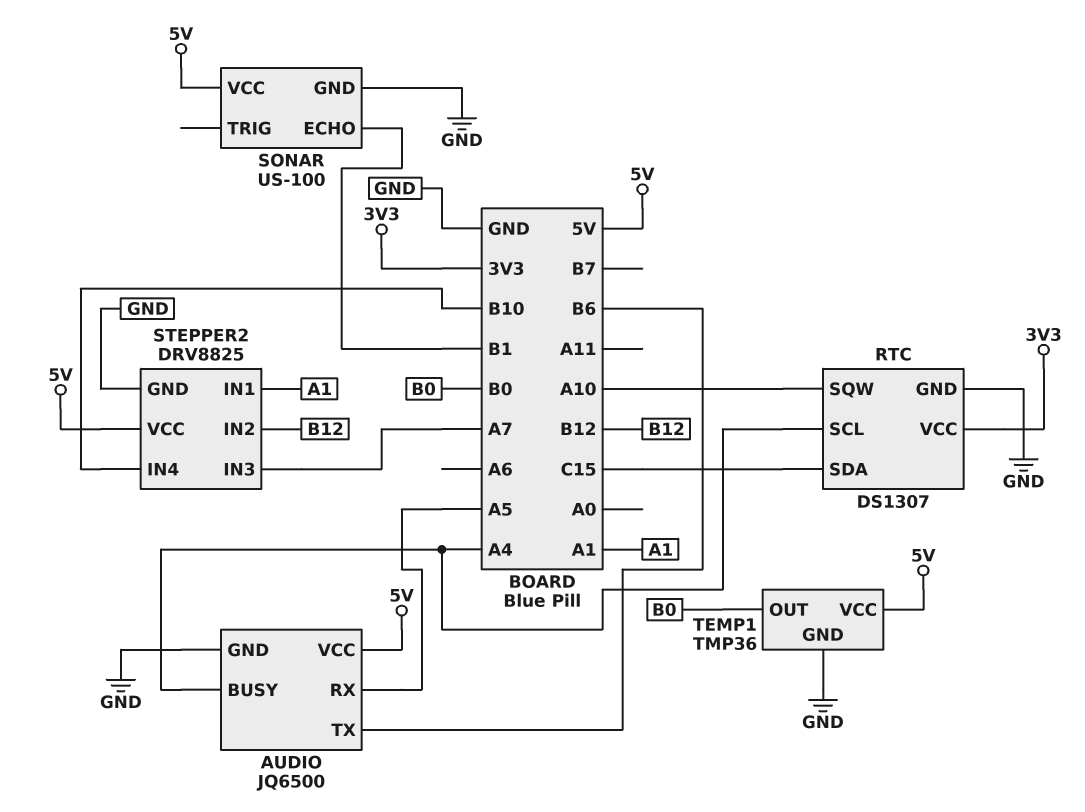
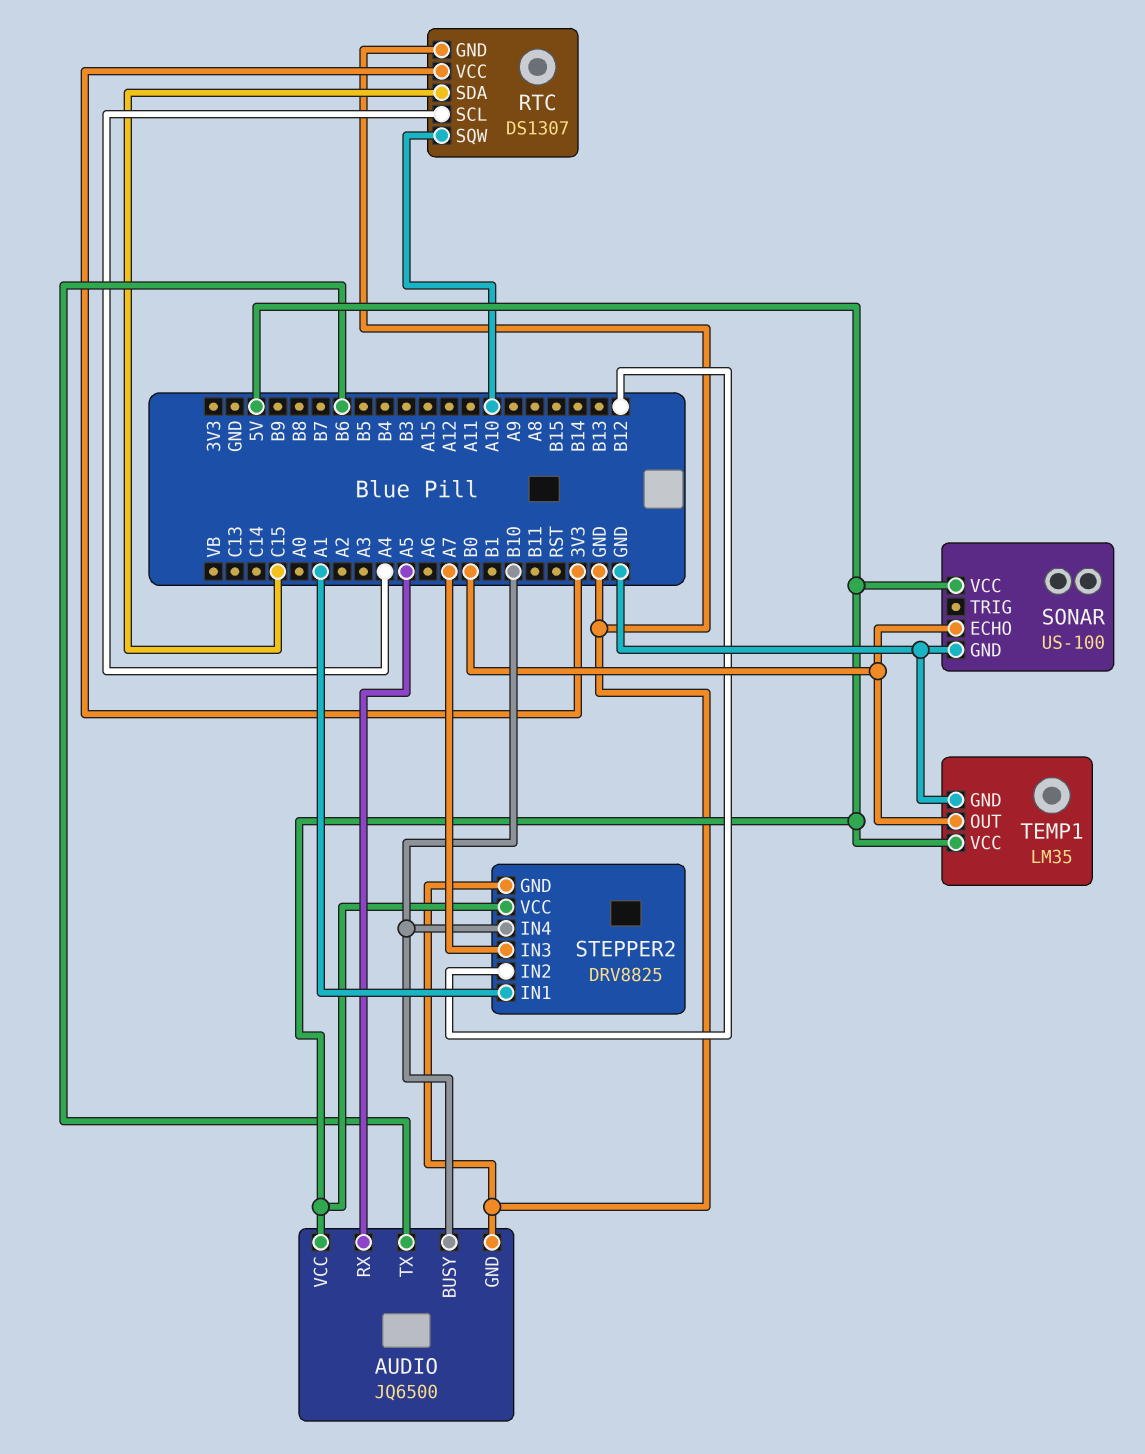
AUDIO pin BUSY: A4 -> B10
SONAR pin ECHO: B1 -> B0
TEMP1: TMP36 -> LM35

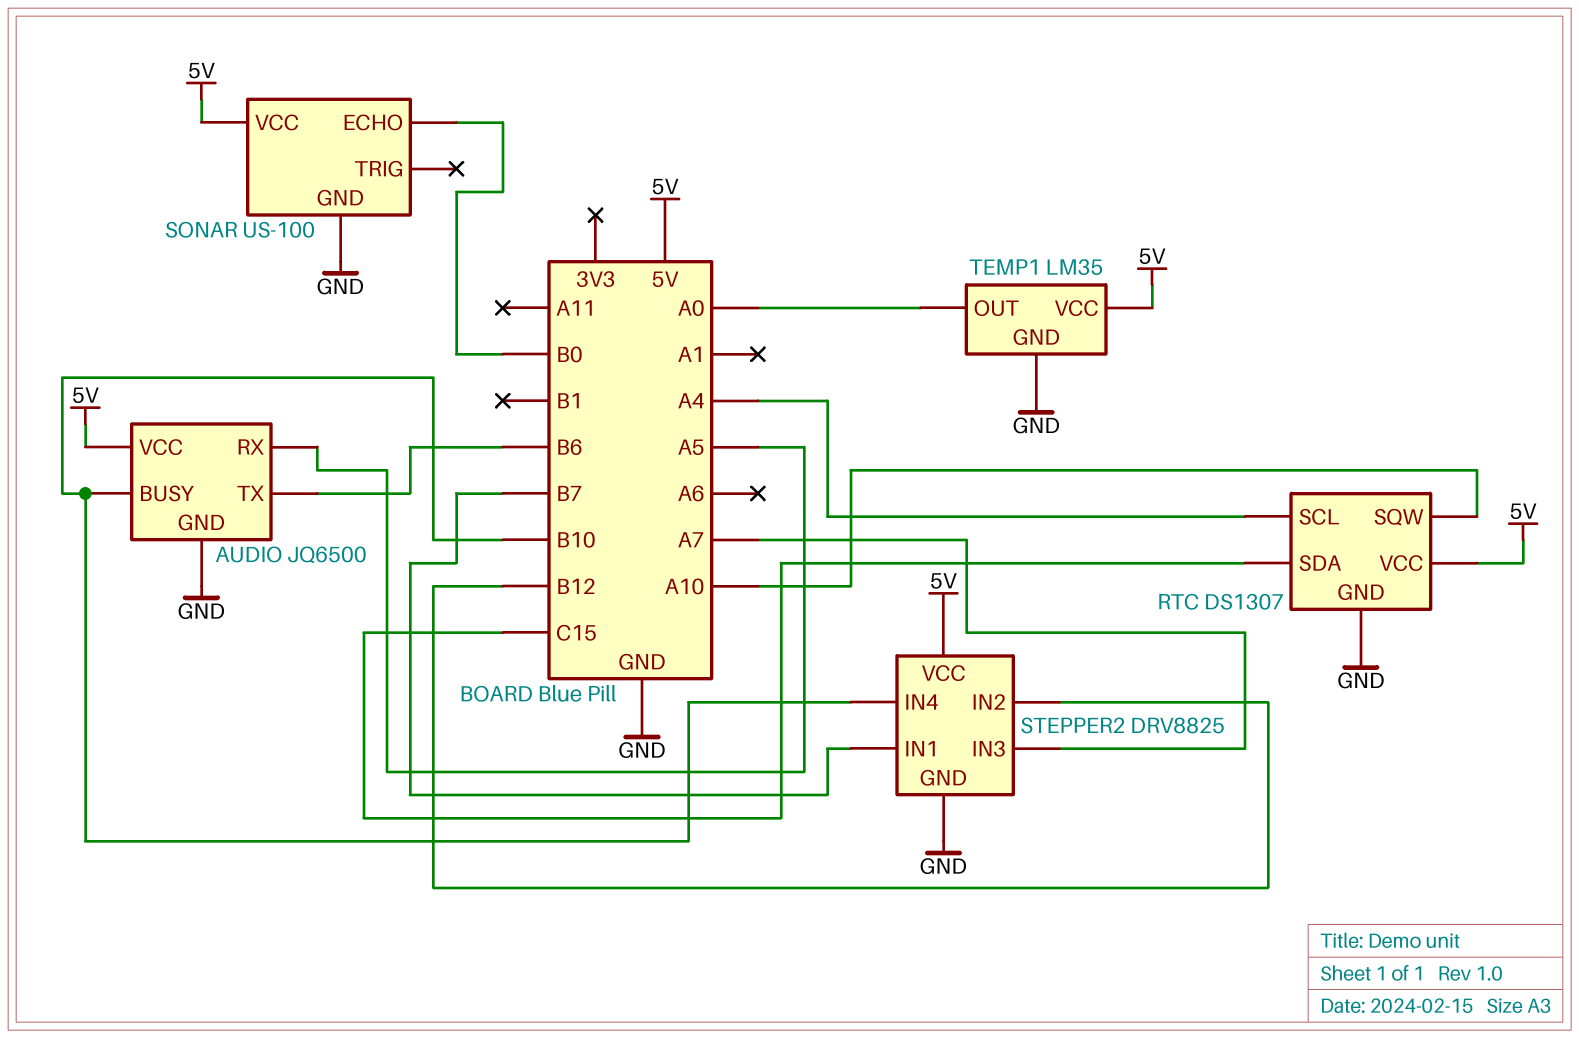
RTC pin VCC: 3V3 -> 5V
STEPPER2 pin IN1: A1 -> B7
TEMP1 pin OUT: B0 -> A0

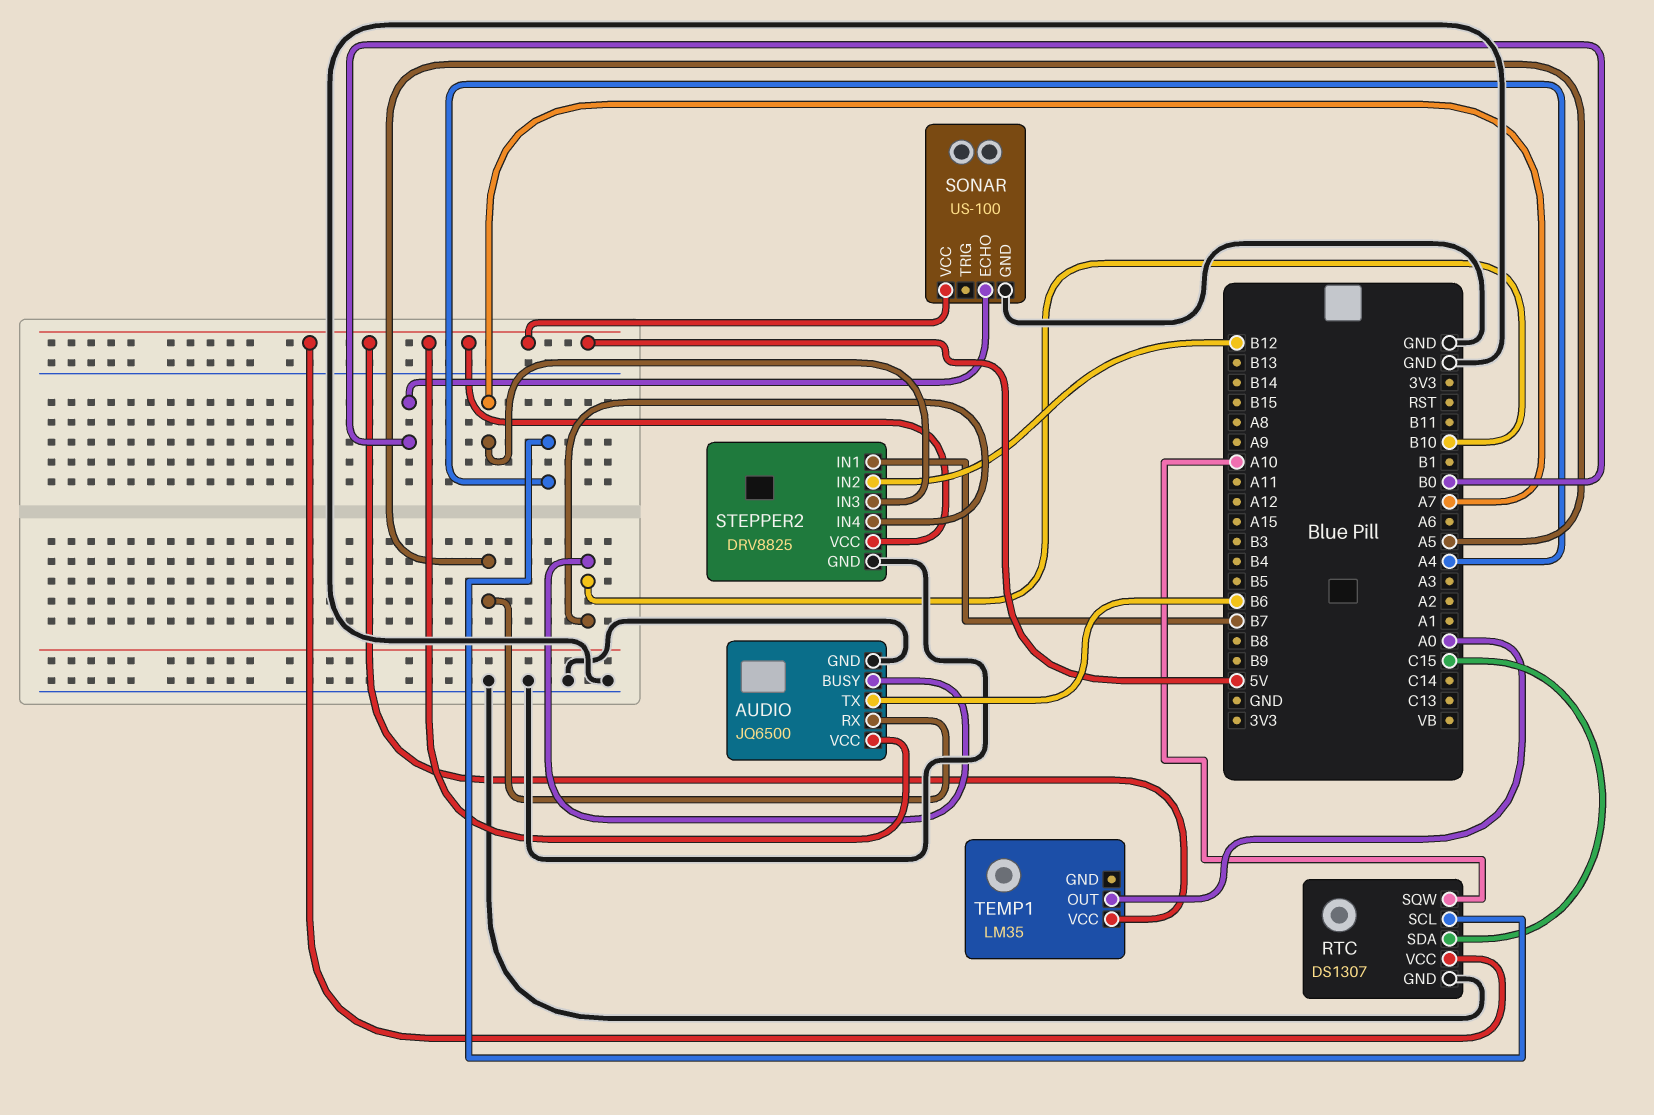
TEMP1 pin GND: GND -> none

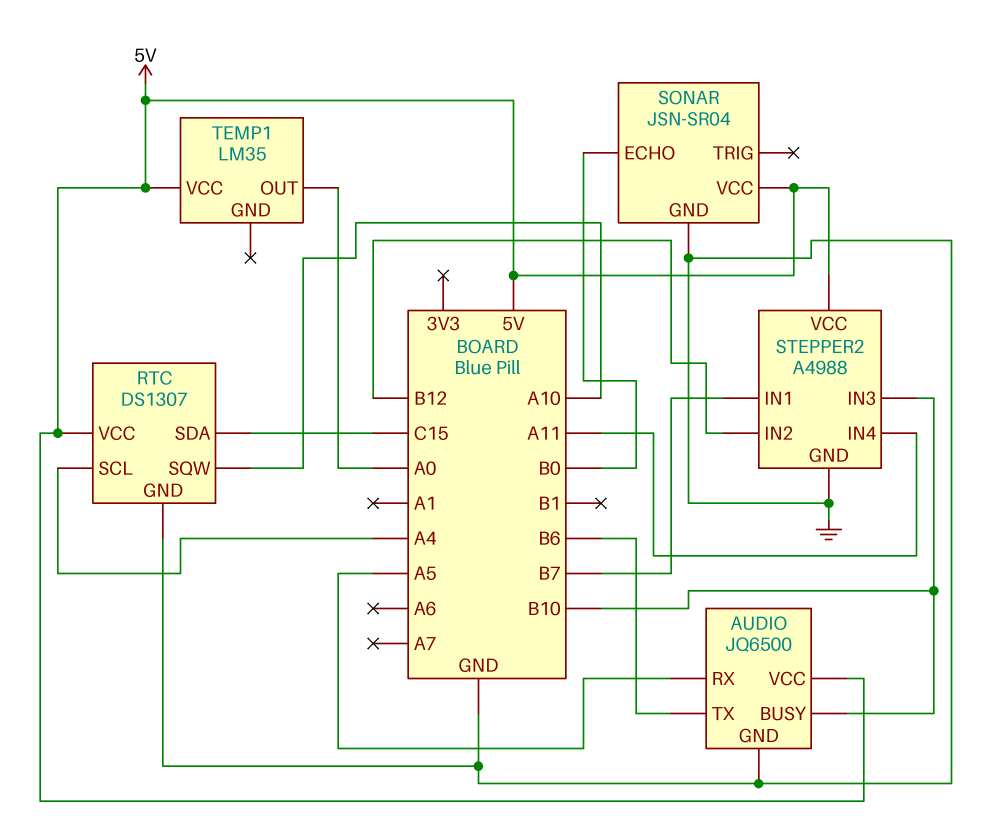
SONAR: US-100 -> JSN-SR04
STEPPER2: DRV8825 -> A4988
STEPPER2 pin IN3: A7 -> B10
STEPPER2 pin IN4: B10 -> A11

